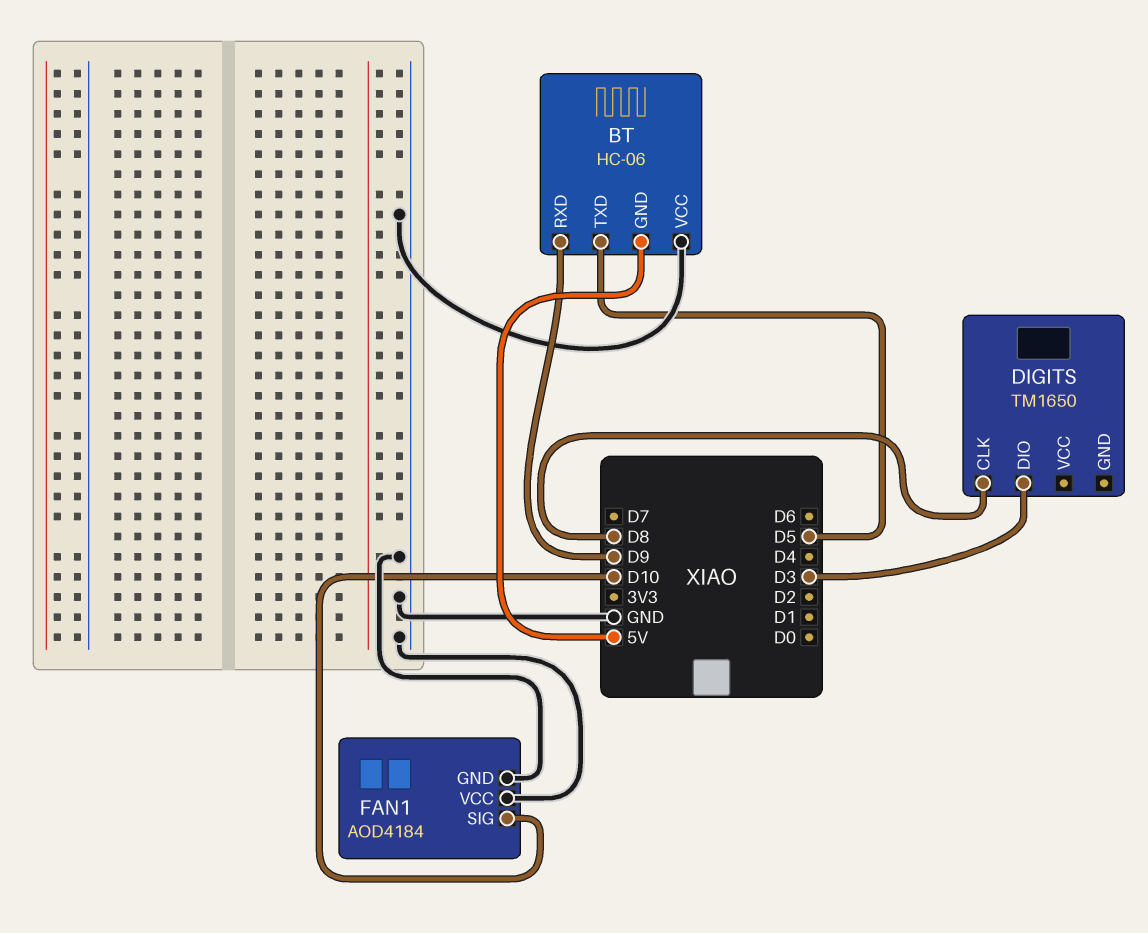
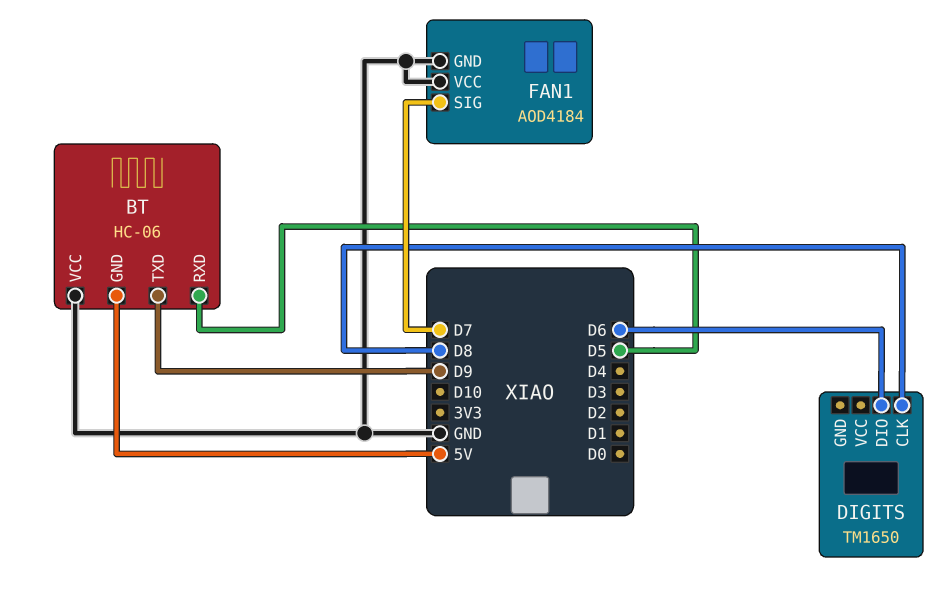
BT pin RXD: D9 -> D5
BT pin TXD: D5 -> D9
DIGITS pin DIO: D3 -> D6
FAN1 pin SIG: D10 -> D7

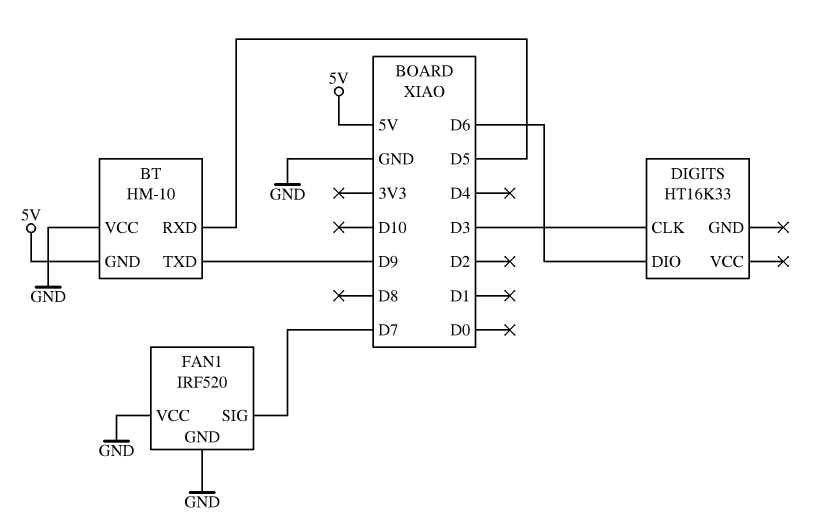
BT: HC-06 -> HM-10
DIGITS: TM1650 -> HT16K33
DIGITS pin CLK: D8 -> D3
FAN1: AOD4184 -> IRF520

